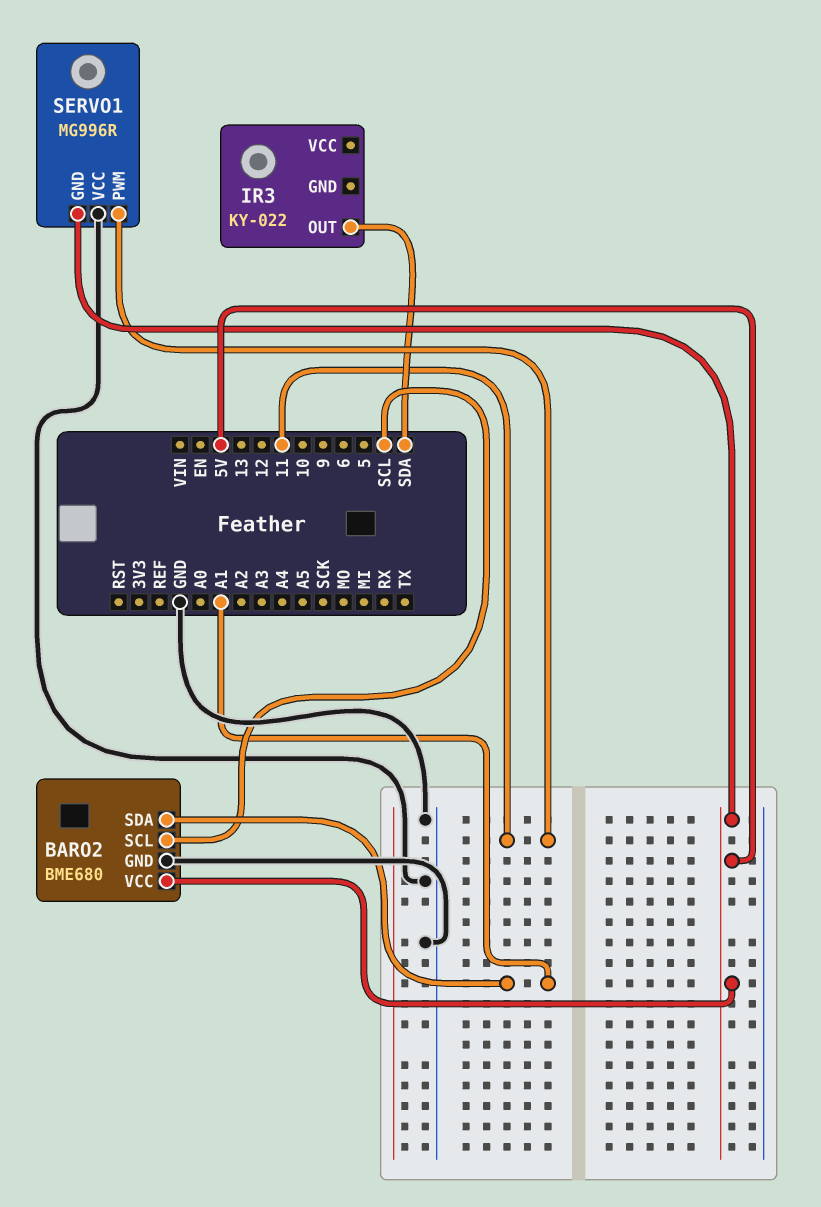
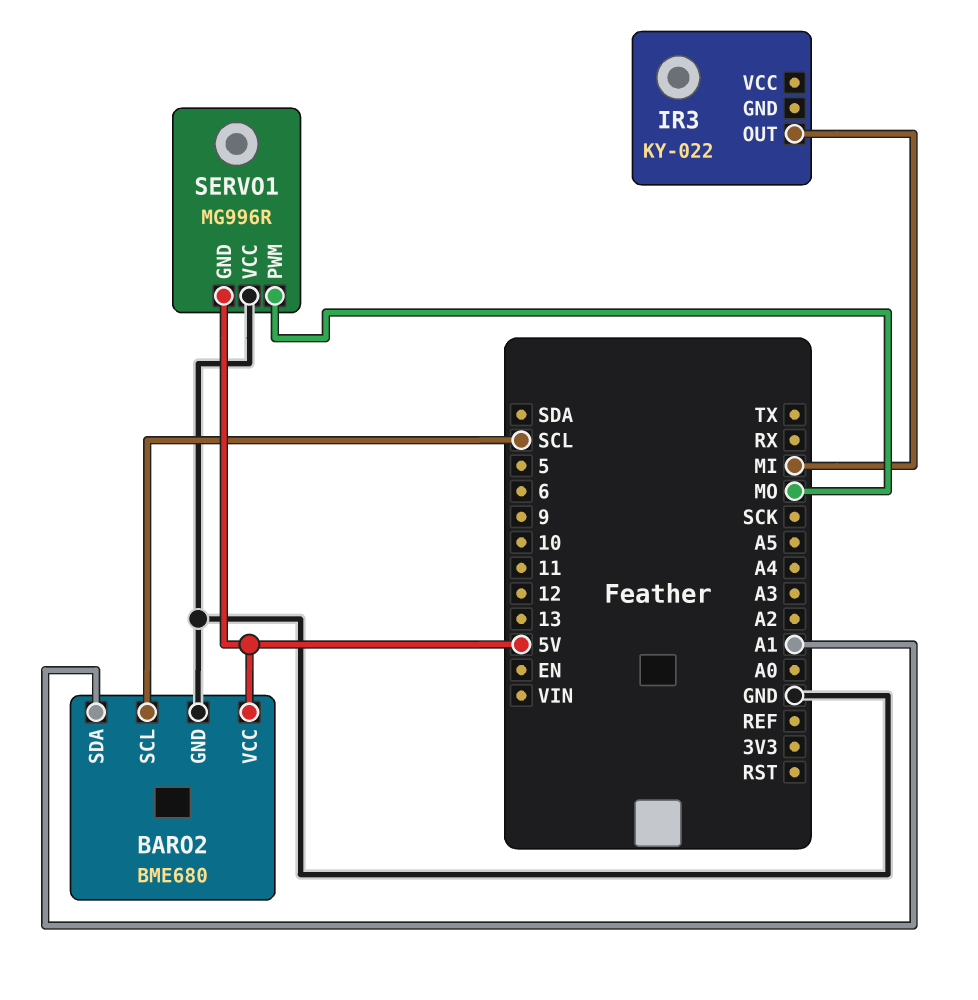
IR3 pin OUT: SDA -> MI
SERVO1 pin PWM: 11 -> MO

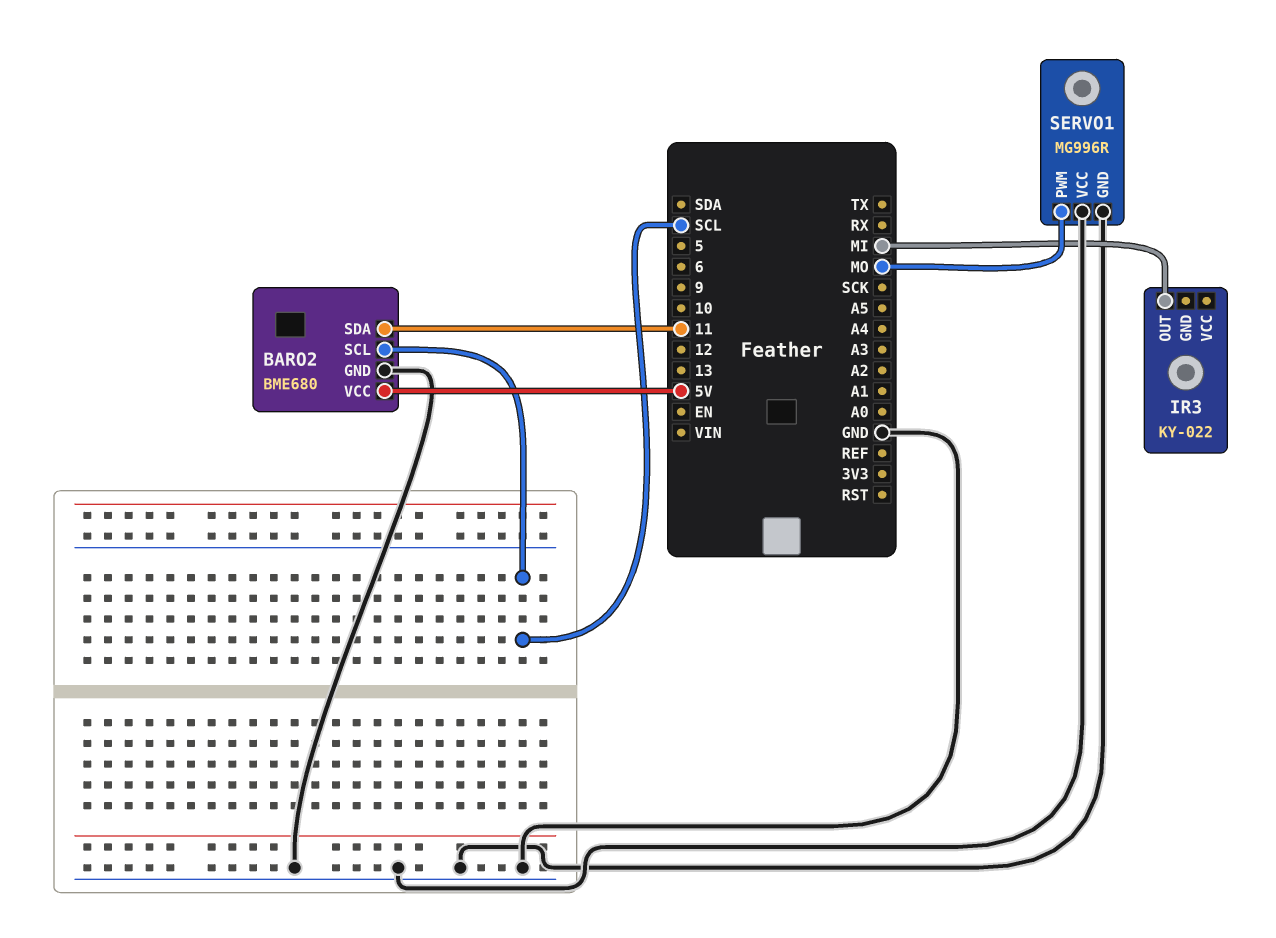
BARO2 pin SDA: A1 -> 11
SERVO1 pin GND: 5V -> GND

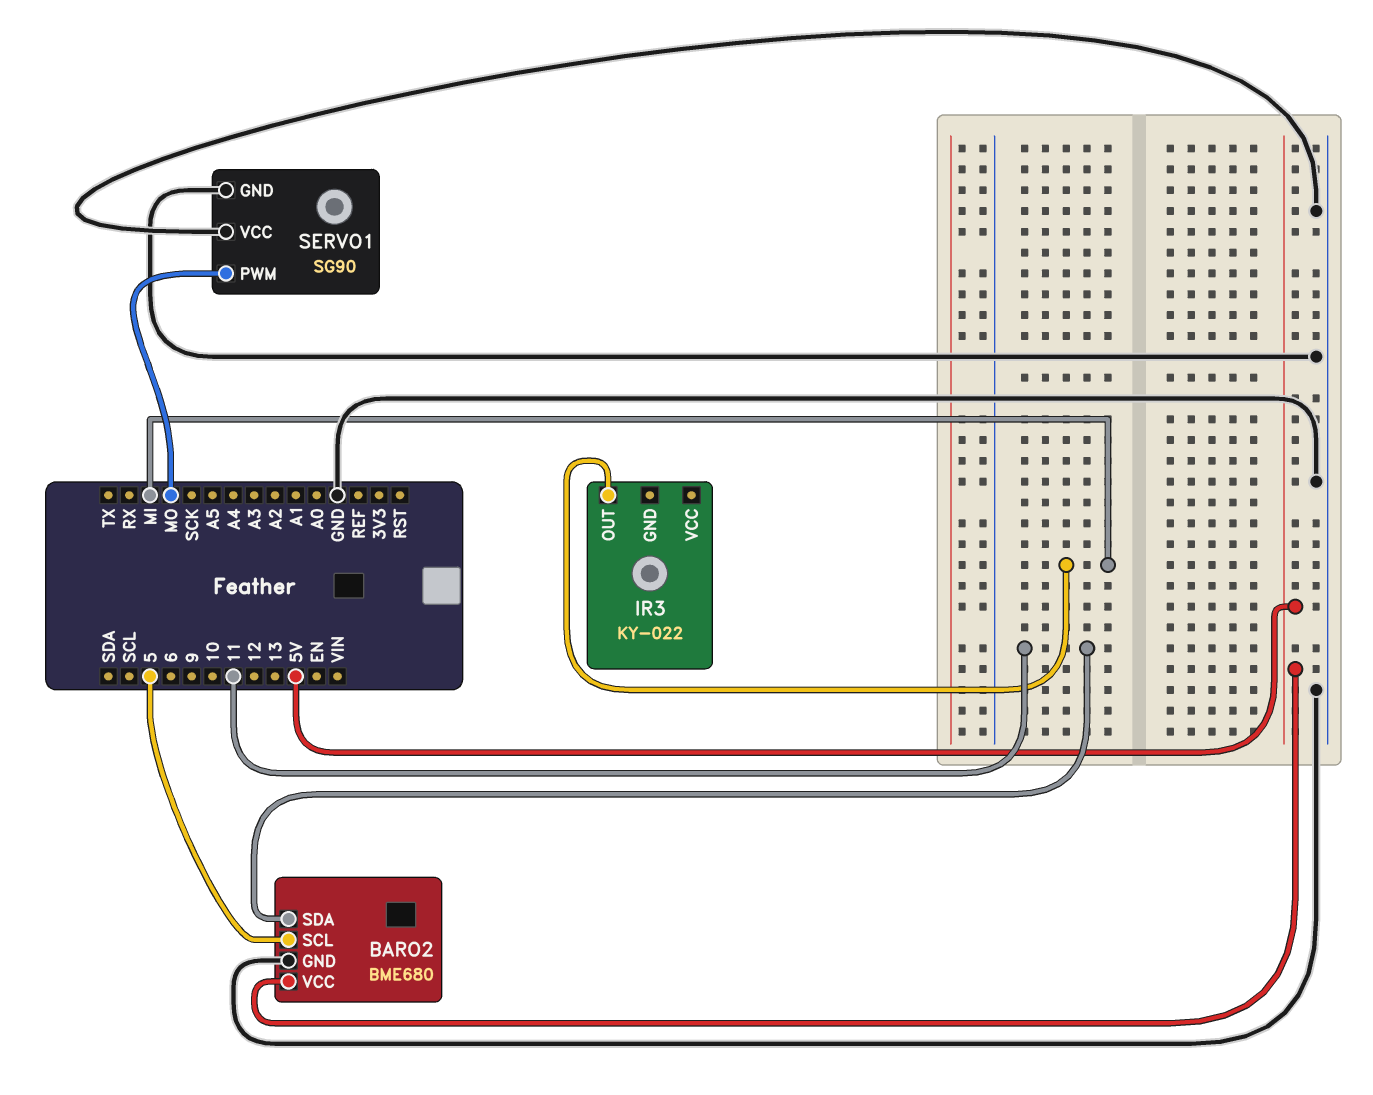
BARO2 pin SCL: SCL -> 5
SERVO1: MG996R -> SG90

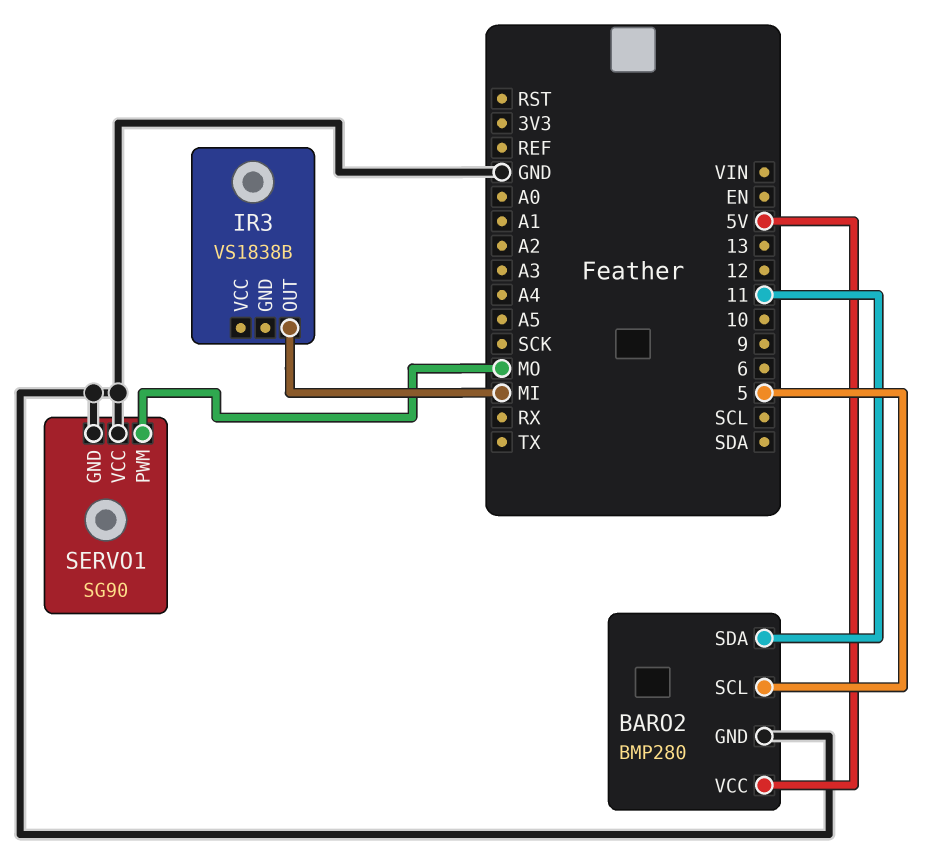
BARO2: BME680 -> BMP280
IR3: KY-022 -> VS1838B

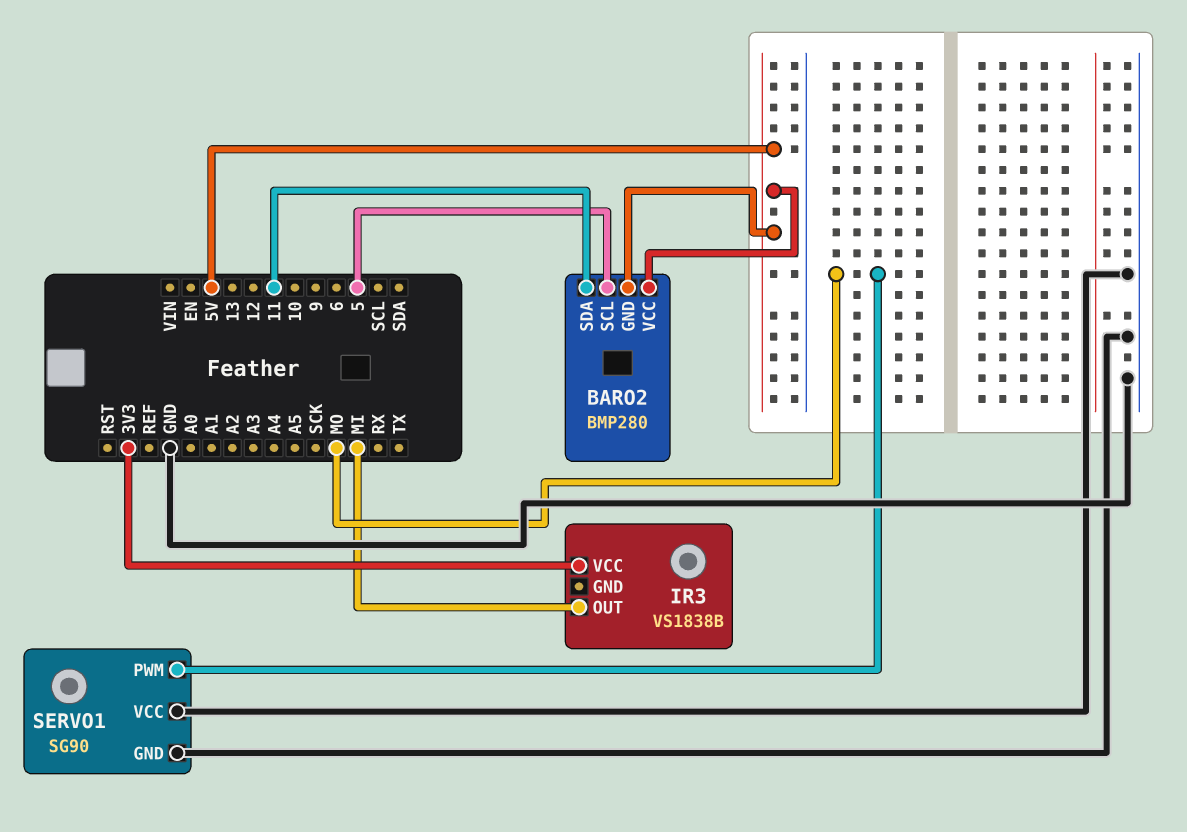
BARO2 pin GND: GND -> 5V
IR3 pin VCC: none -> 3V3

